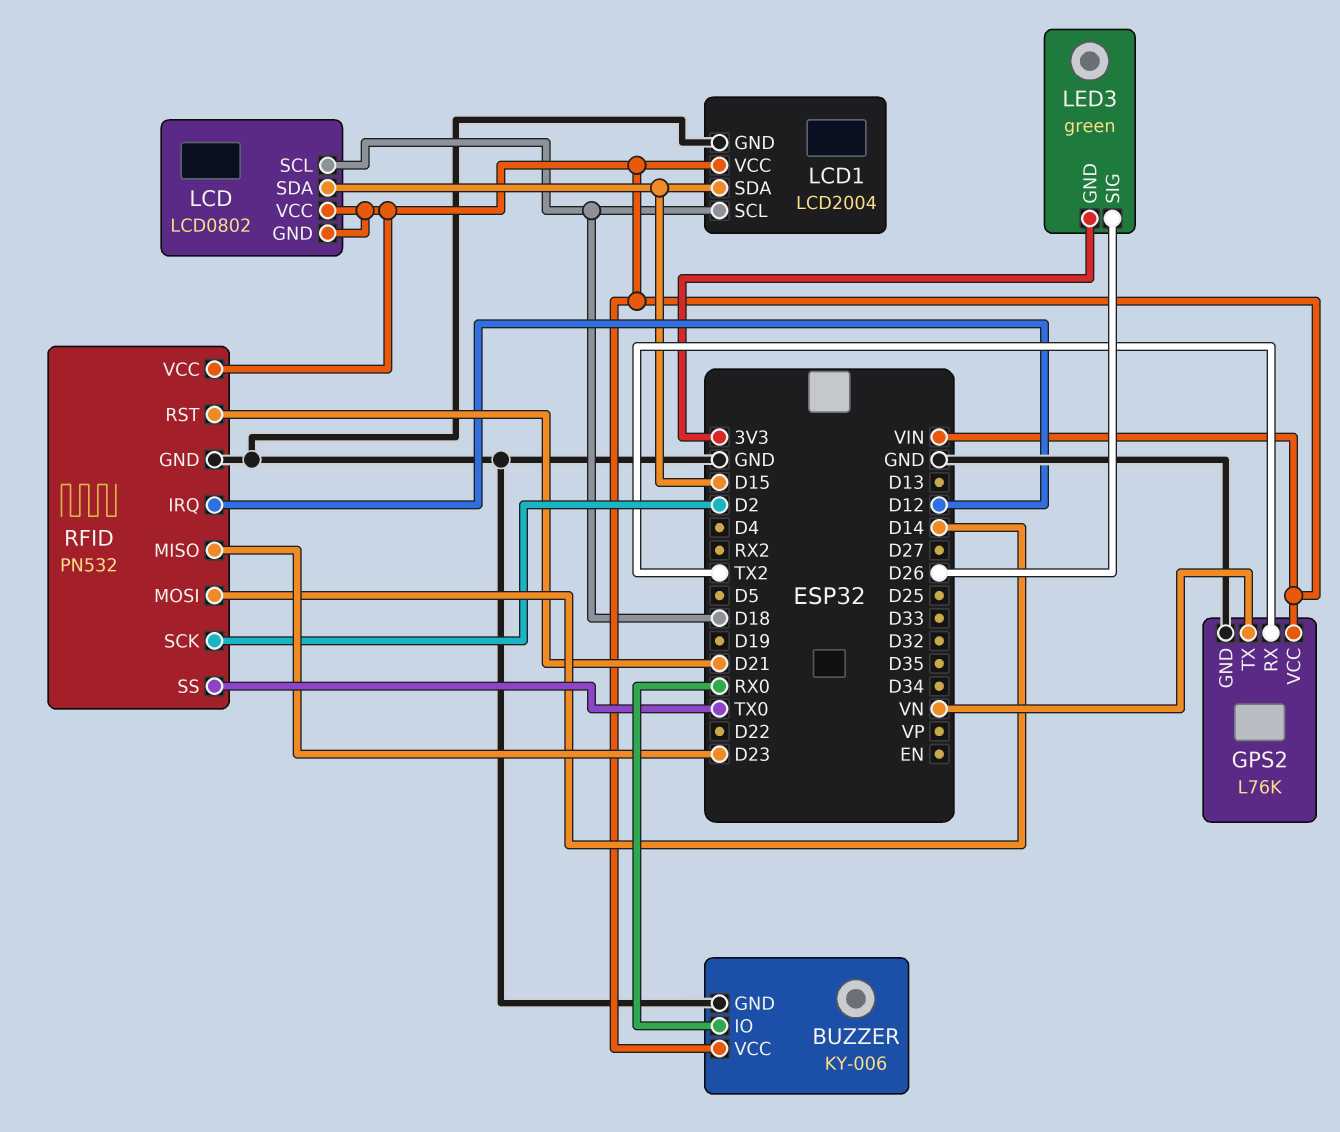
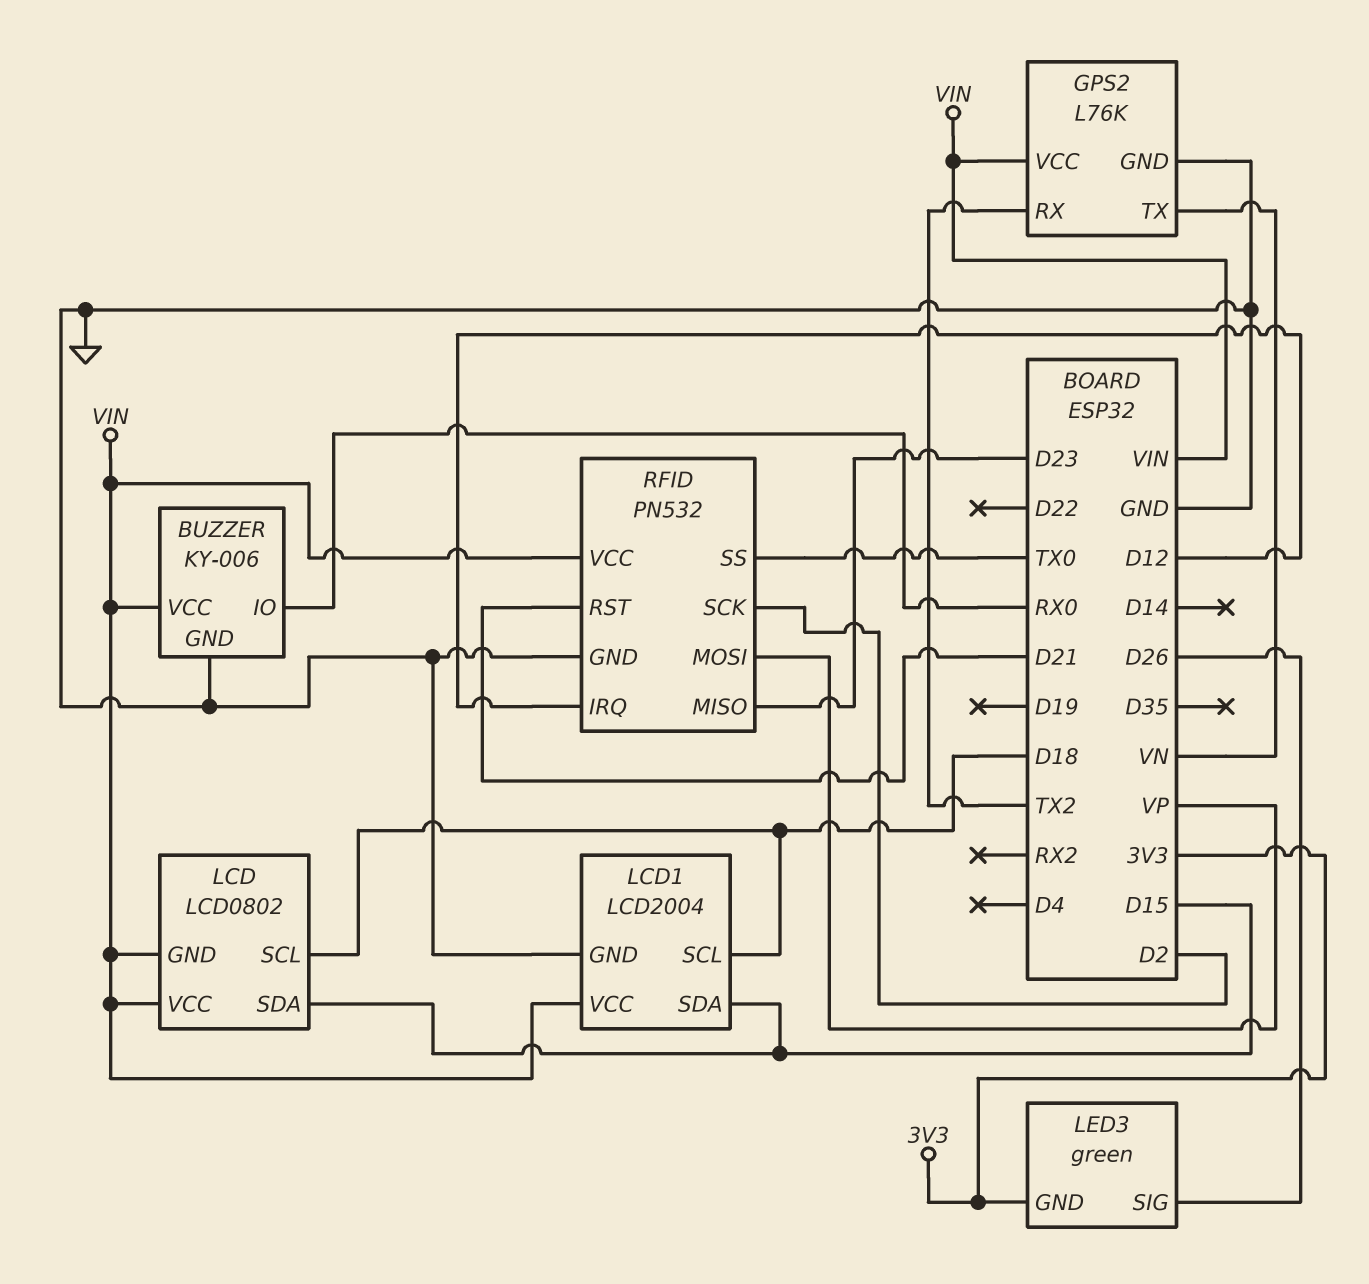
RFID pin MOSI: D14 -> VP

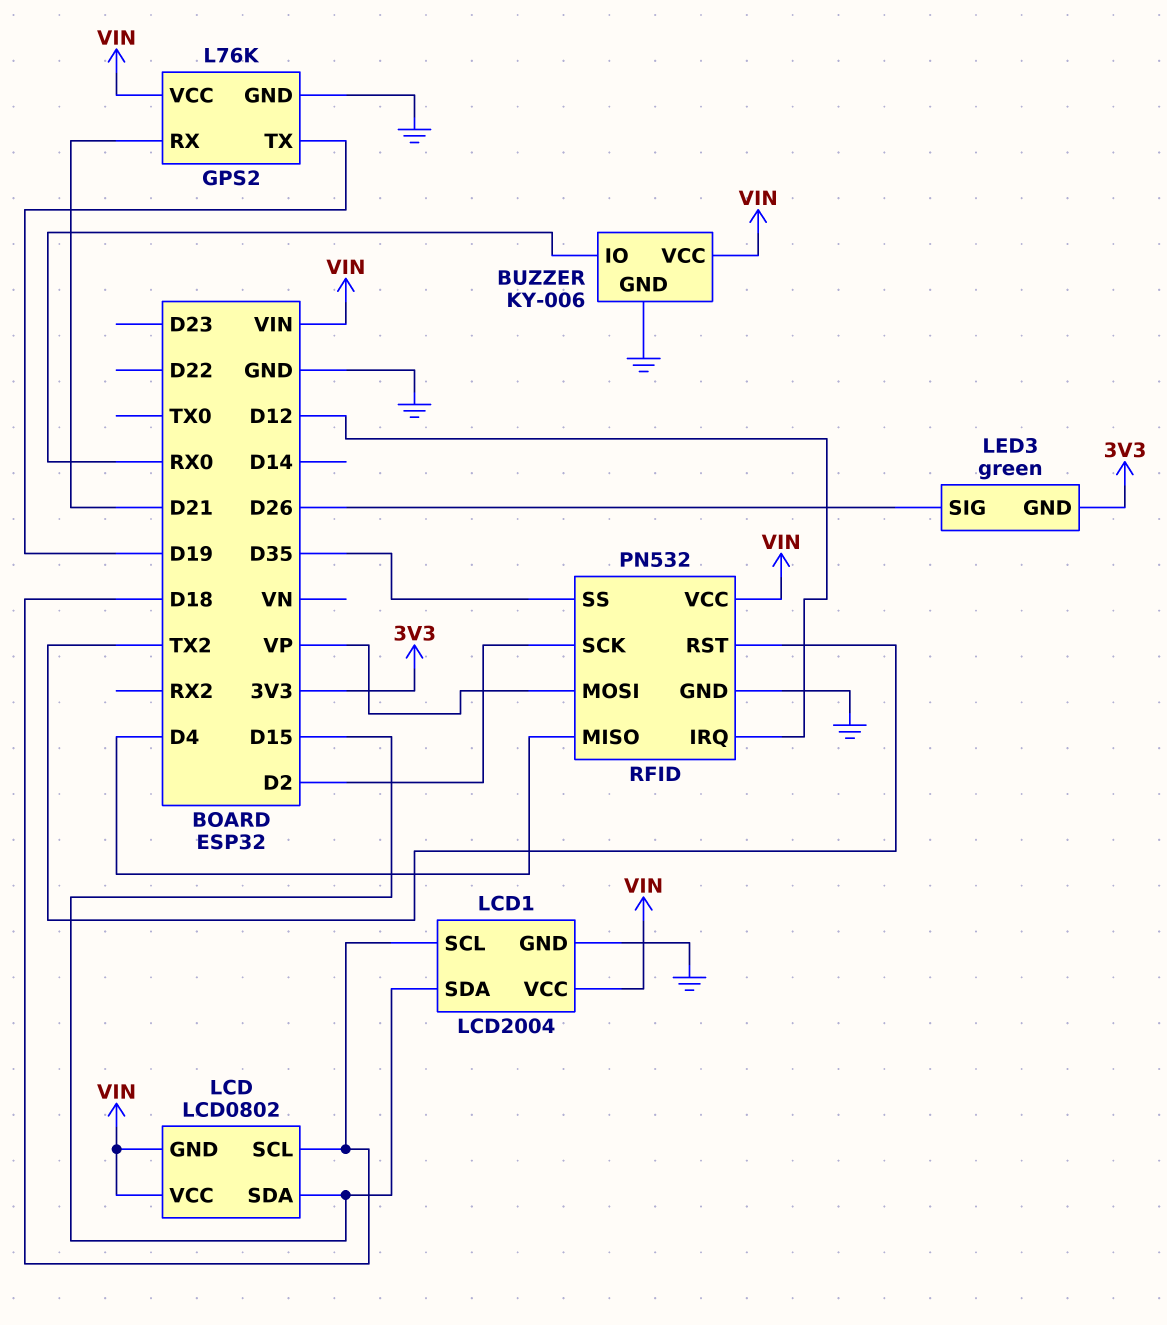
GPS2 pin RX: TX2 -> D21
GPS2 pin TX: VN -> D19
RFID pin MISO: D23 -> D4
RFID pin RST: D21 -> TX2
RFID pin SS: TX0 -> D35

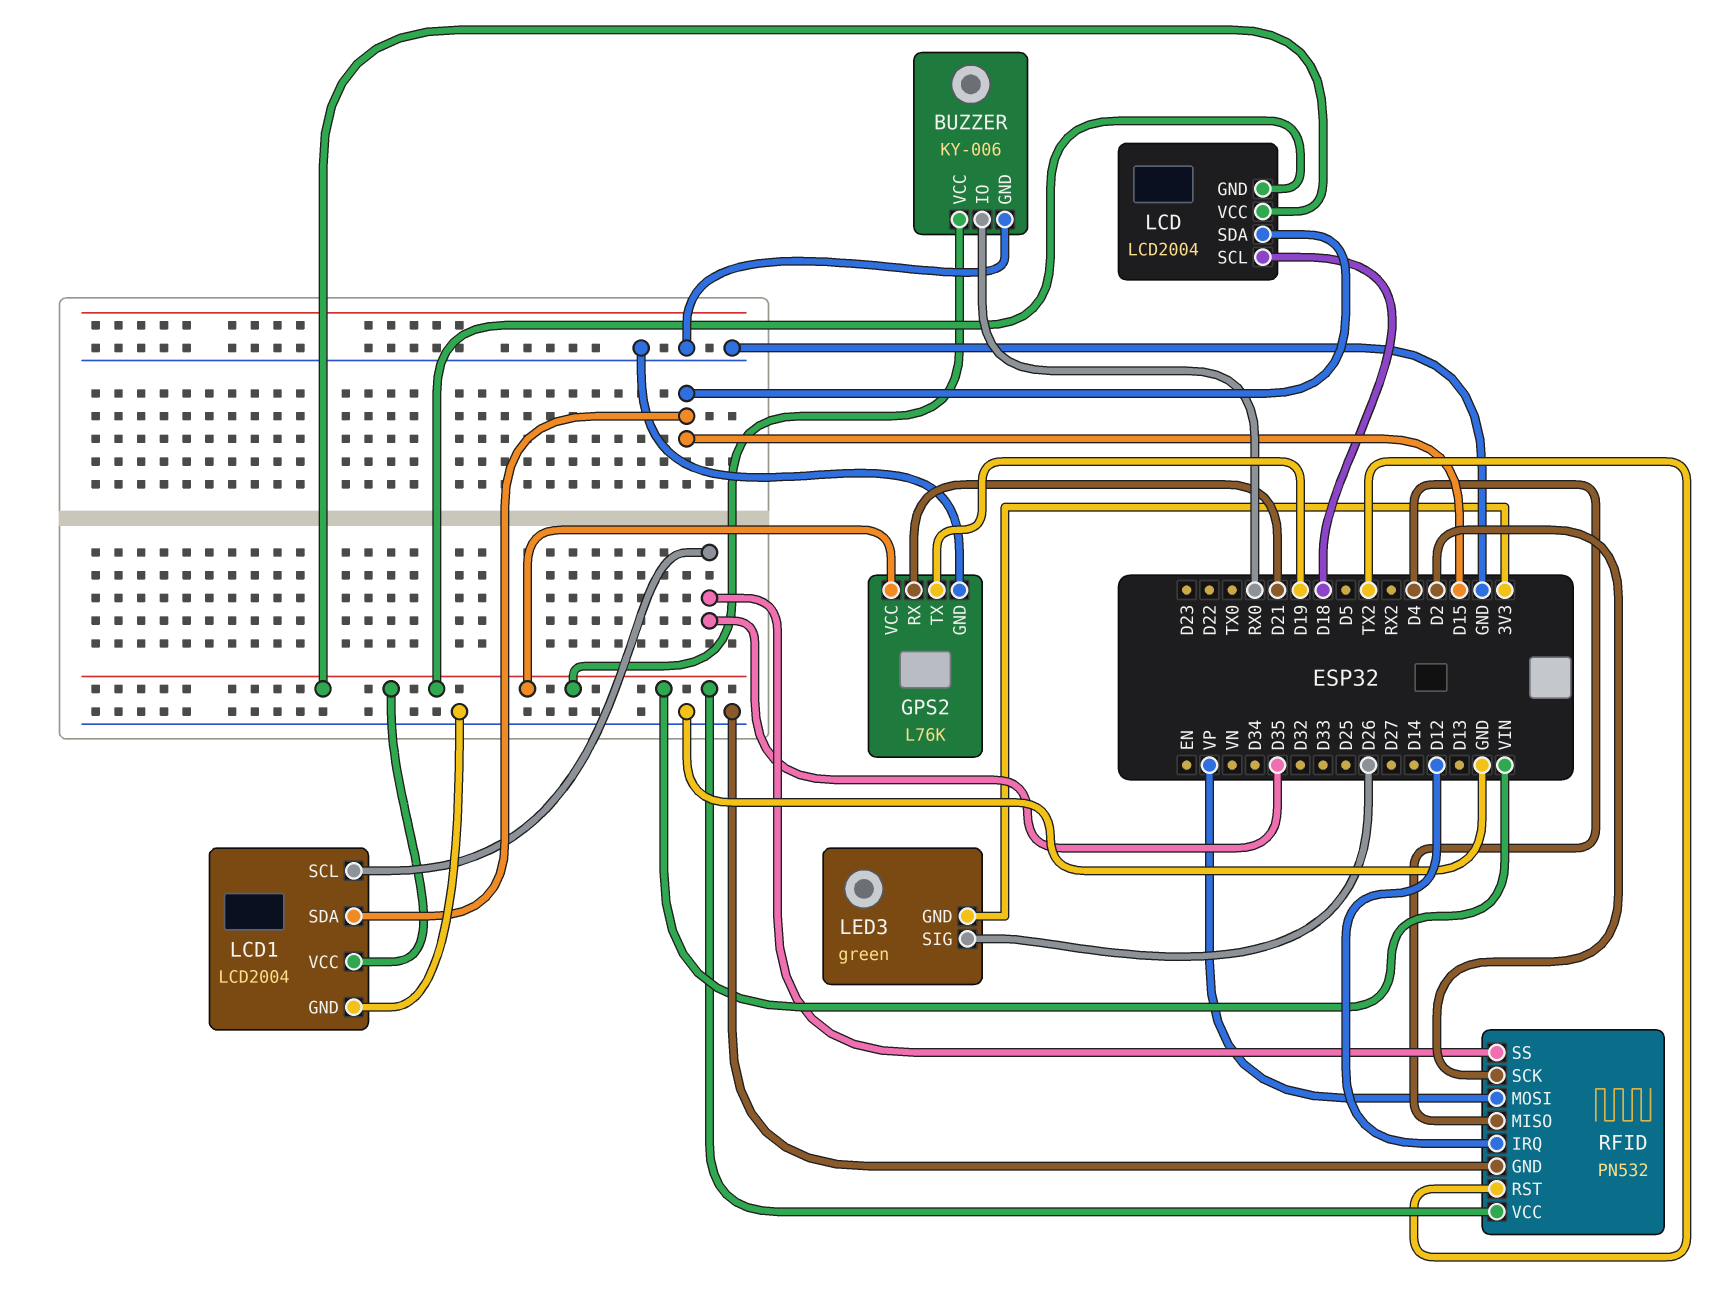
LCD: LCD0802 -> LCD2004
LCD1 pin SCL: D18 -> D35

